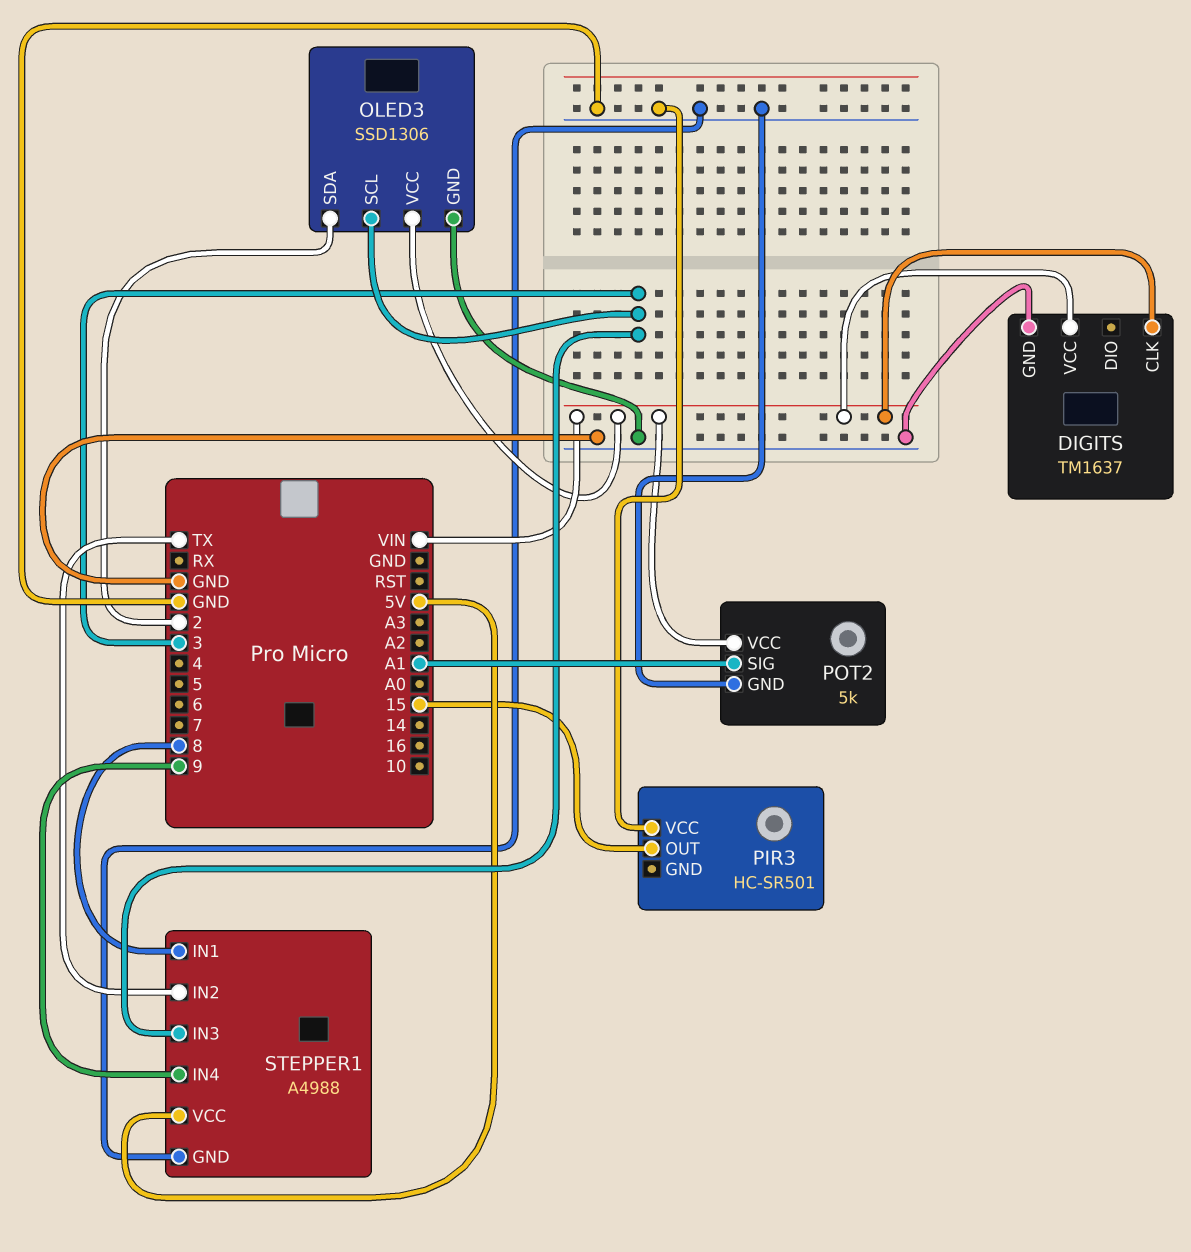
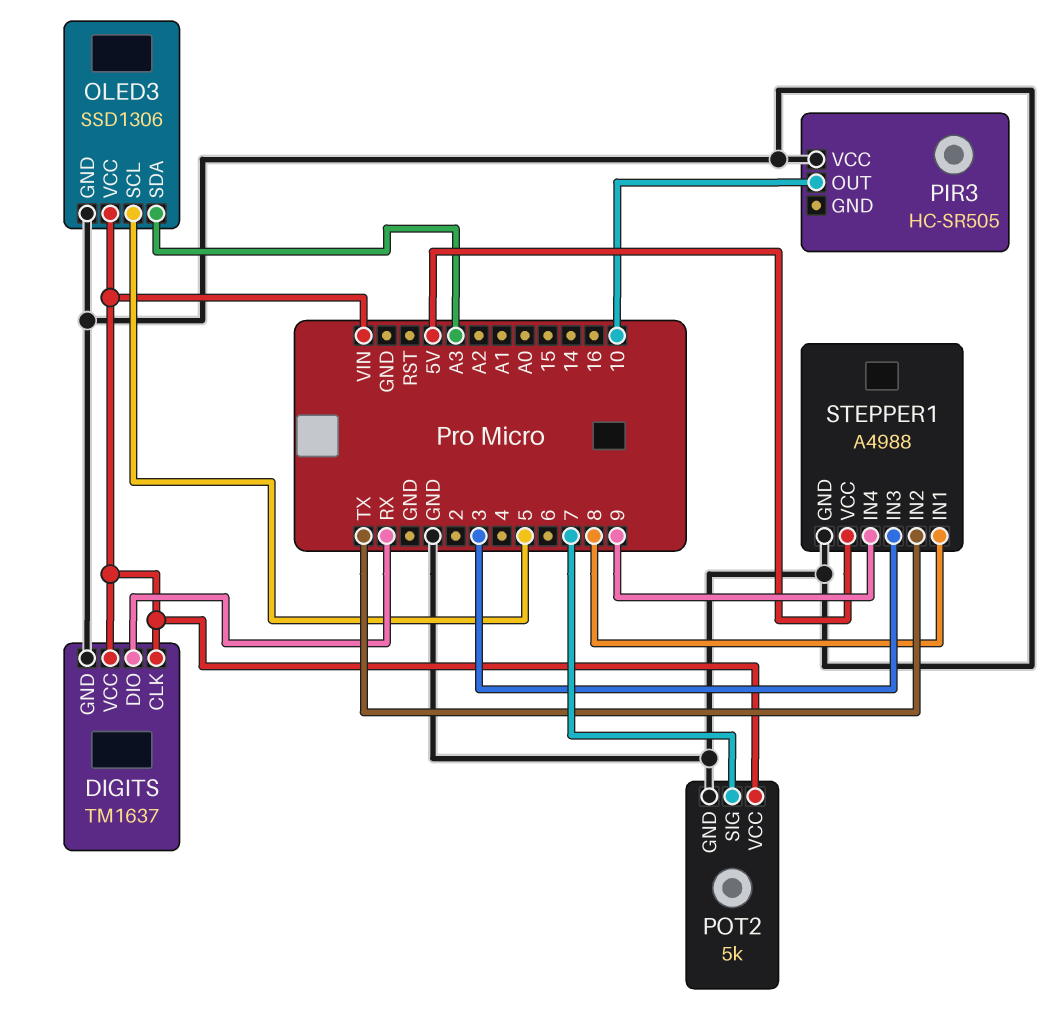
DIGITS pin DIO: none -> RX
OLED3 pin SCL: 3 -> 5
OLED3 pin SDA: 2 -> A3
PIR3: HC-SR501 -> HC-SR505
PIR3 pin OUT: 15 -> 10
POT2 pin SIG: A1 -> 7

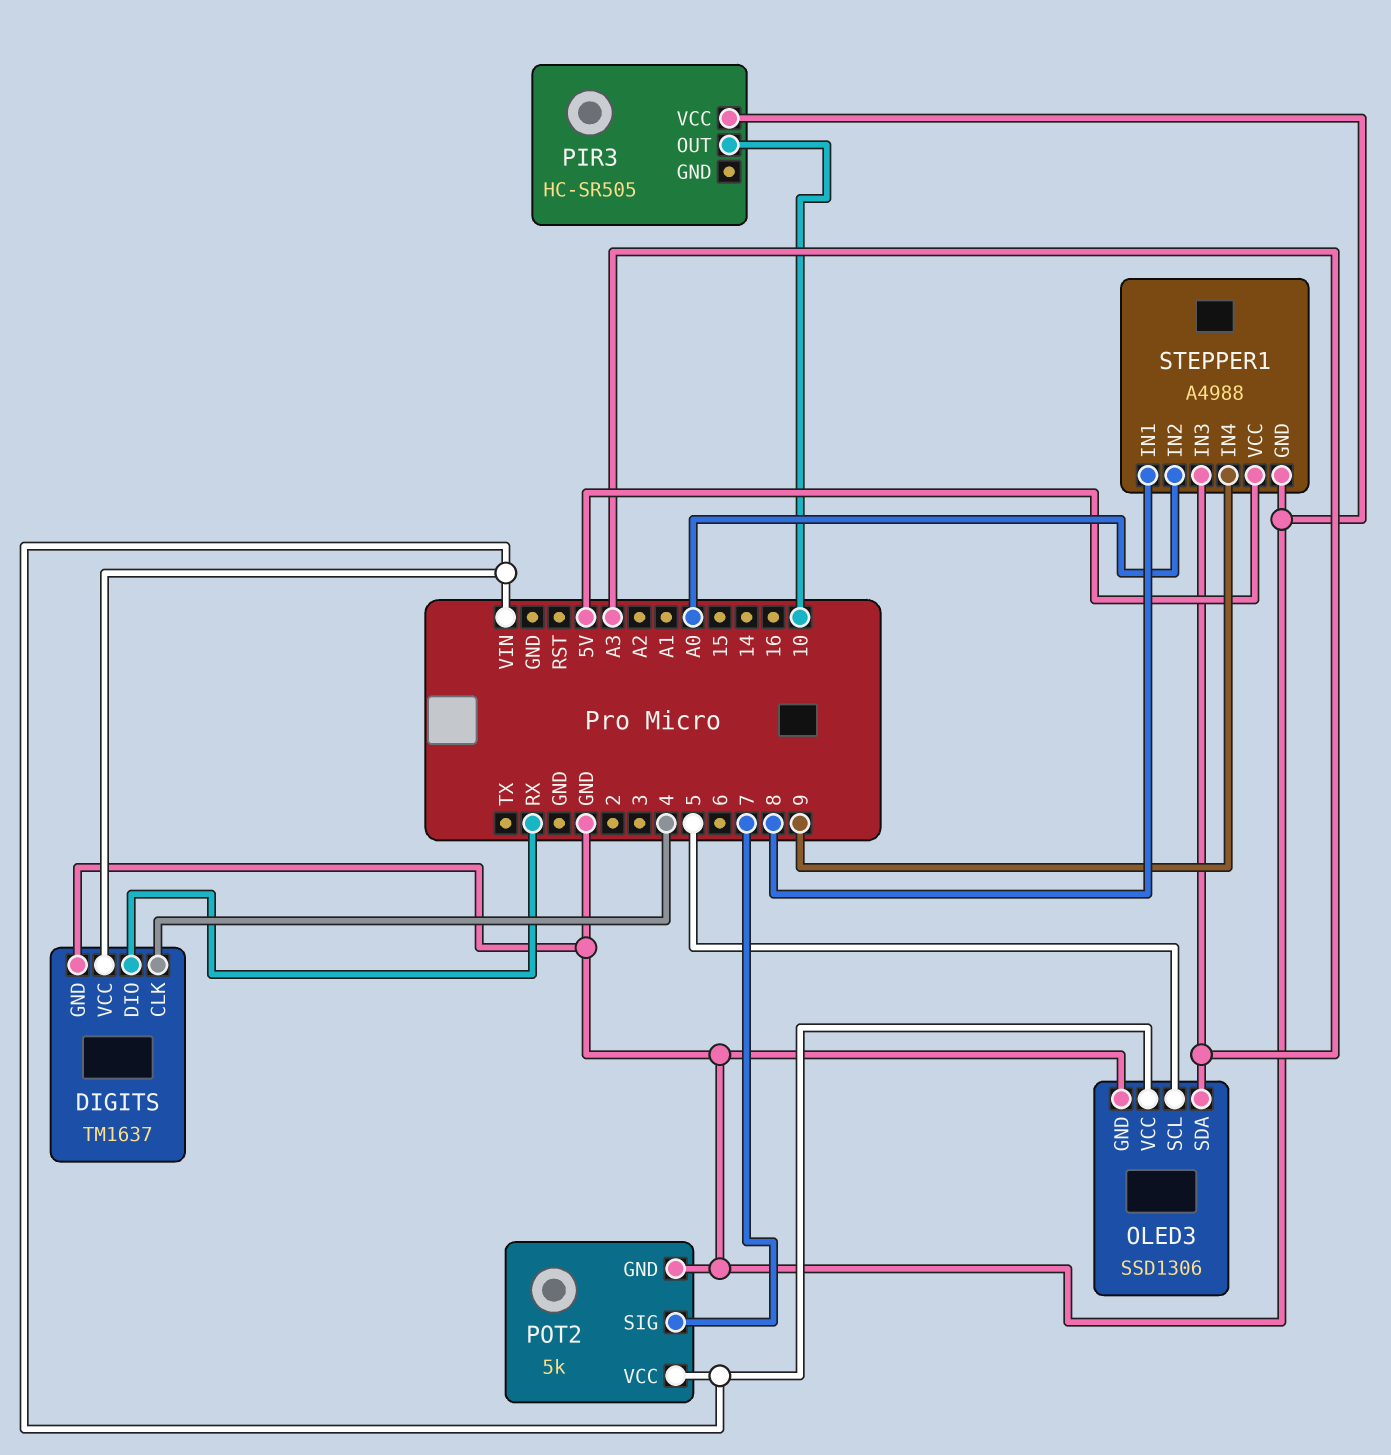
DIGITS pin CLK: VIN -> 4
STEPPER1 pin IN2: TX -> A0
STEPPER1 pin IN3: 3 -> A3

